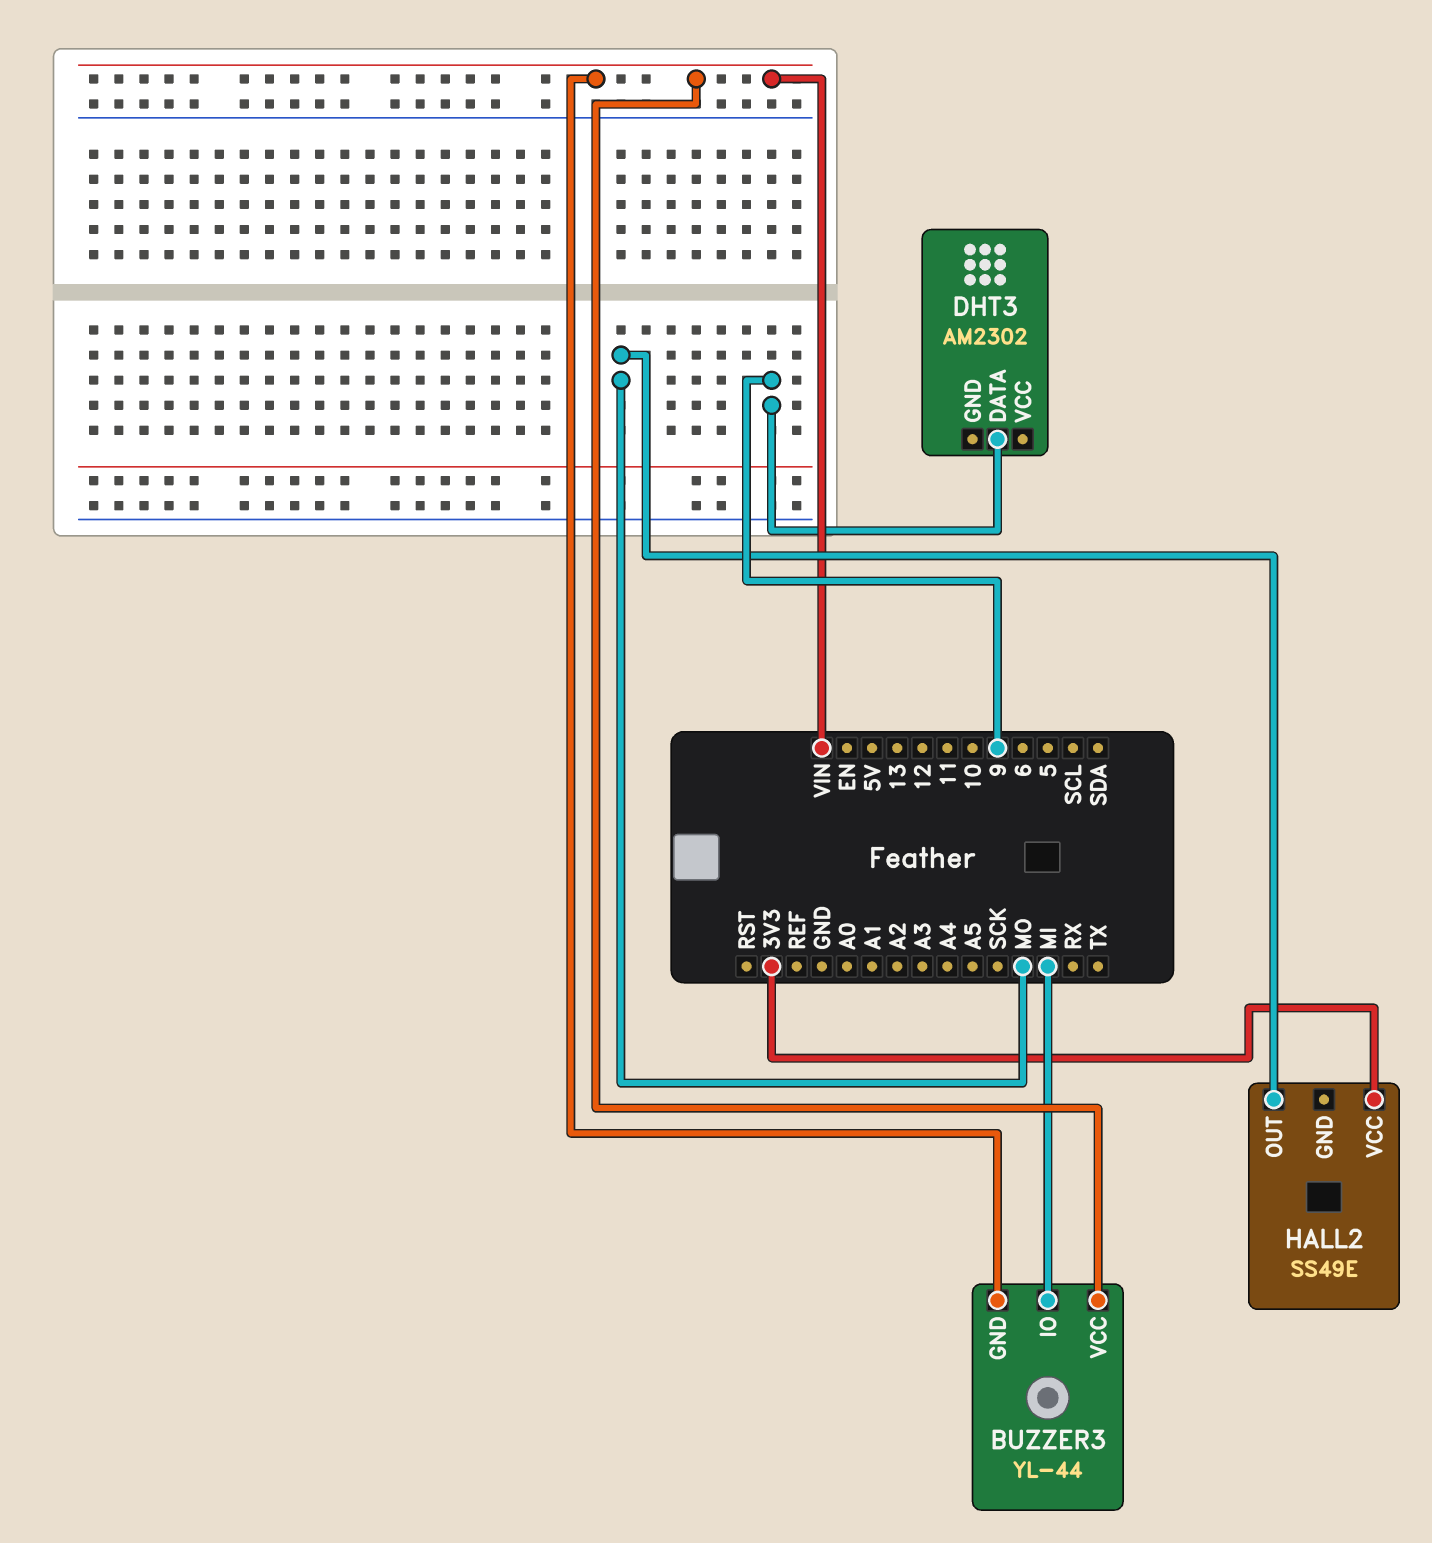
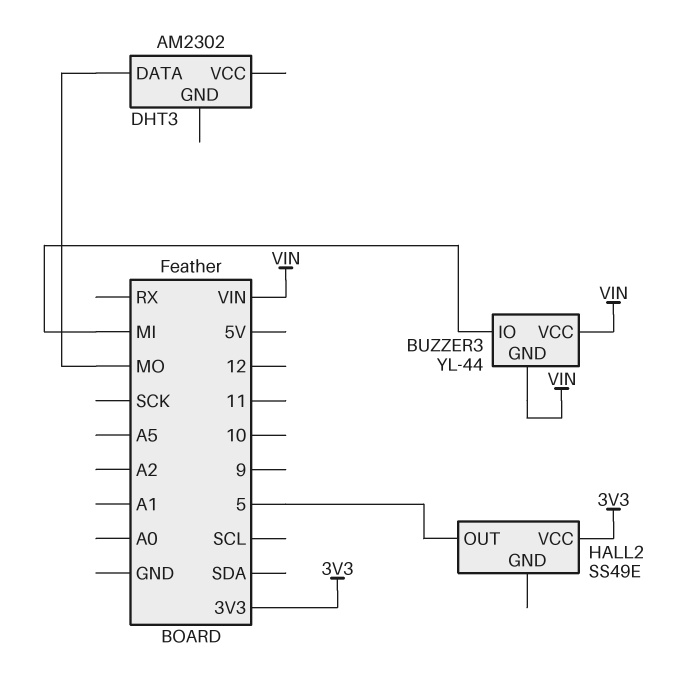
DHT3 pin DATA: 9 -> MO
HALL2 pin OUT: MO -> 5

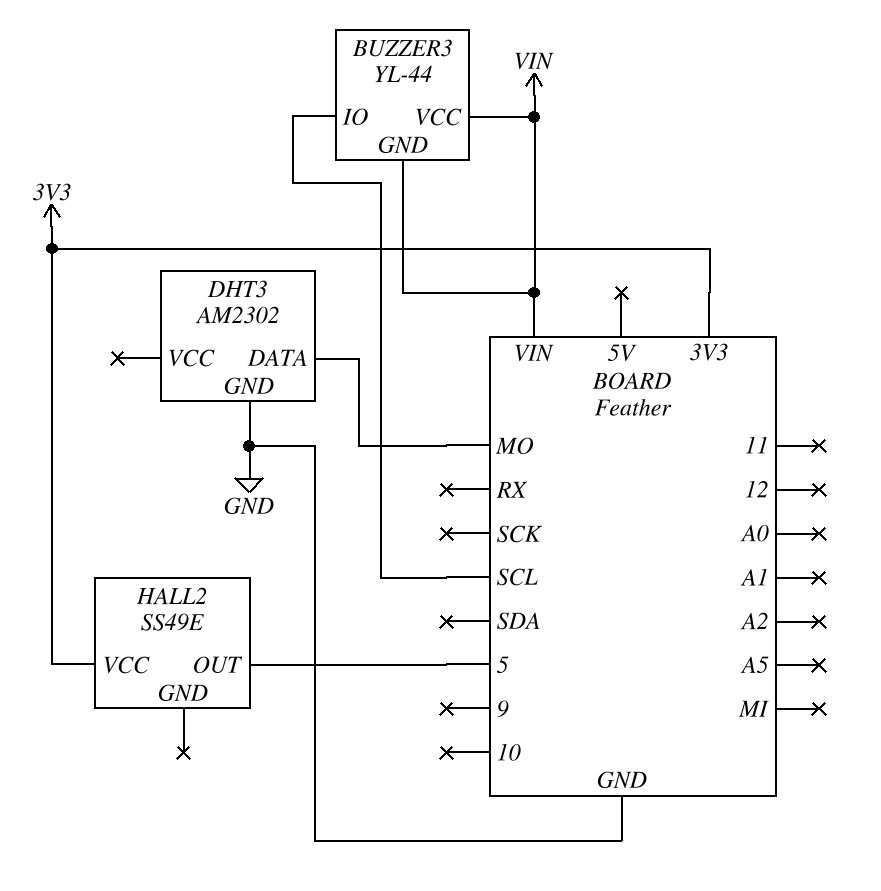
BUZZER3 pin IO: MI -> SCL
DHT3 pin GND: none -> GND

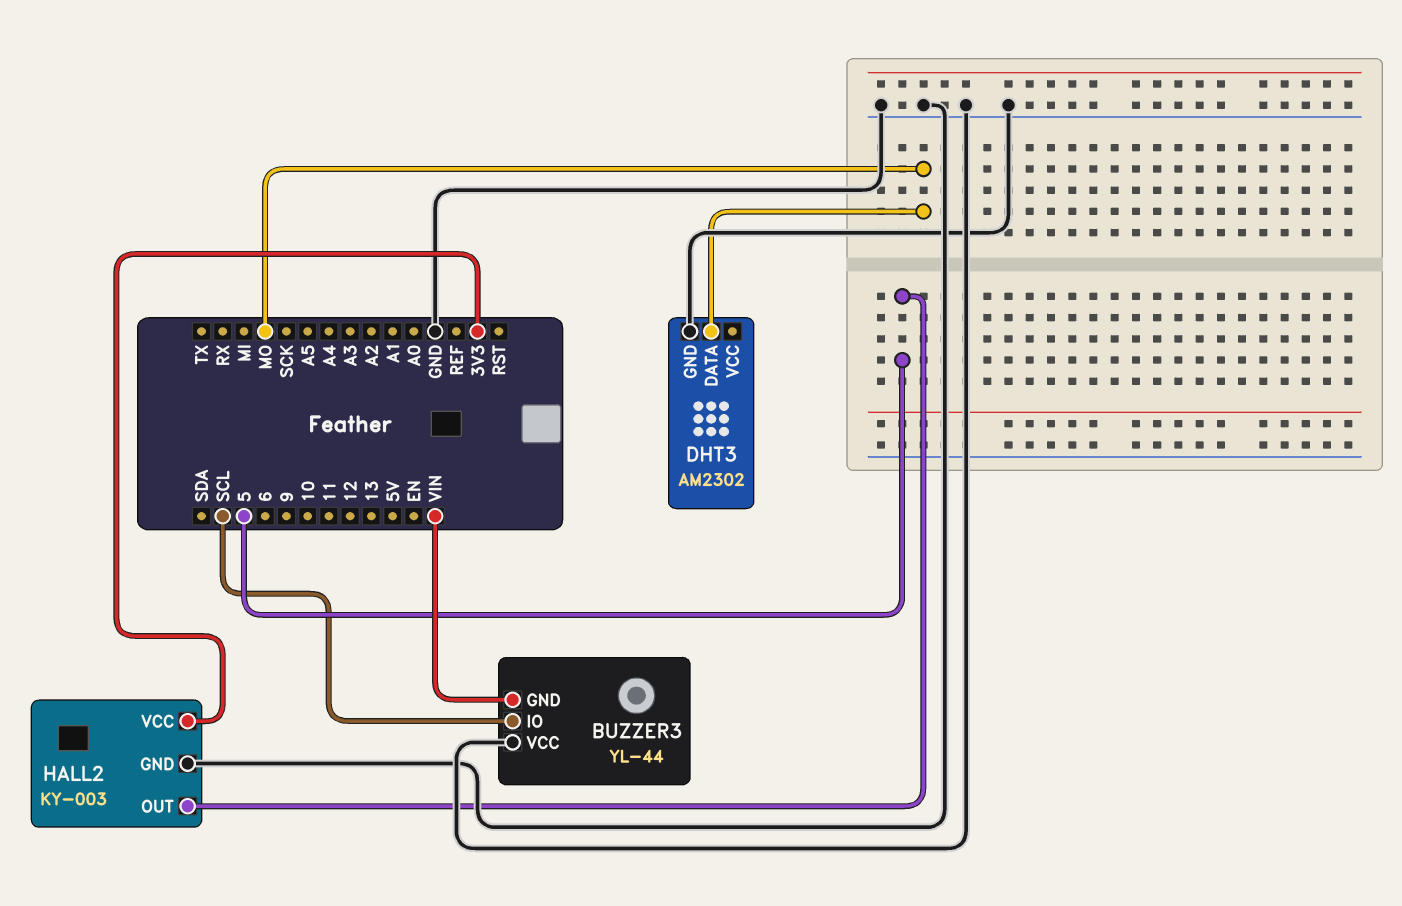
BUZZER3 pin VCC: VIN -> GND
HALL2: SS49E -> KY-003
HALL2 pin GND: none -> GND

